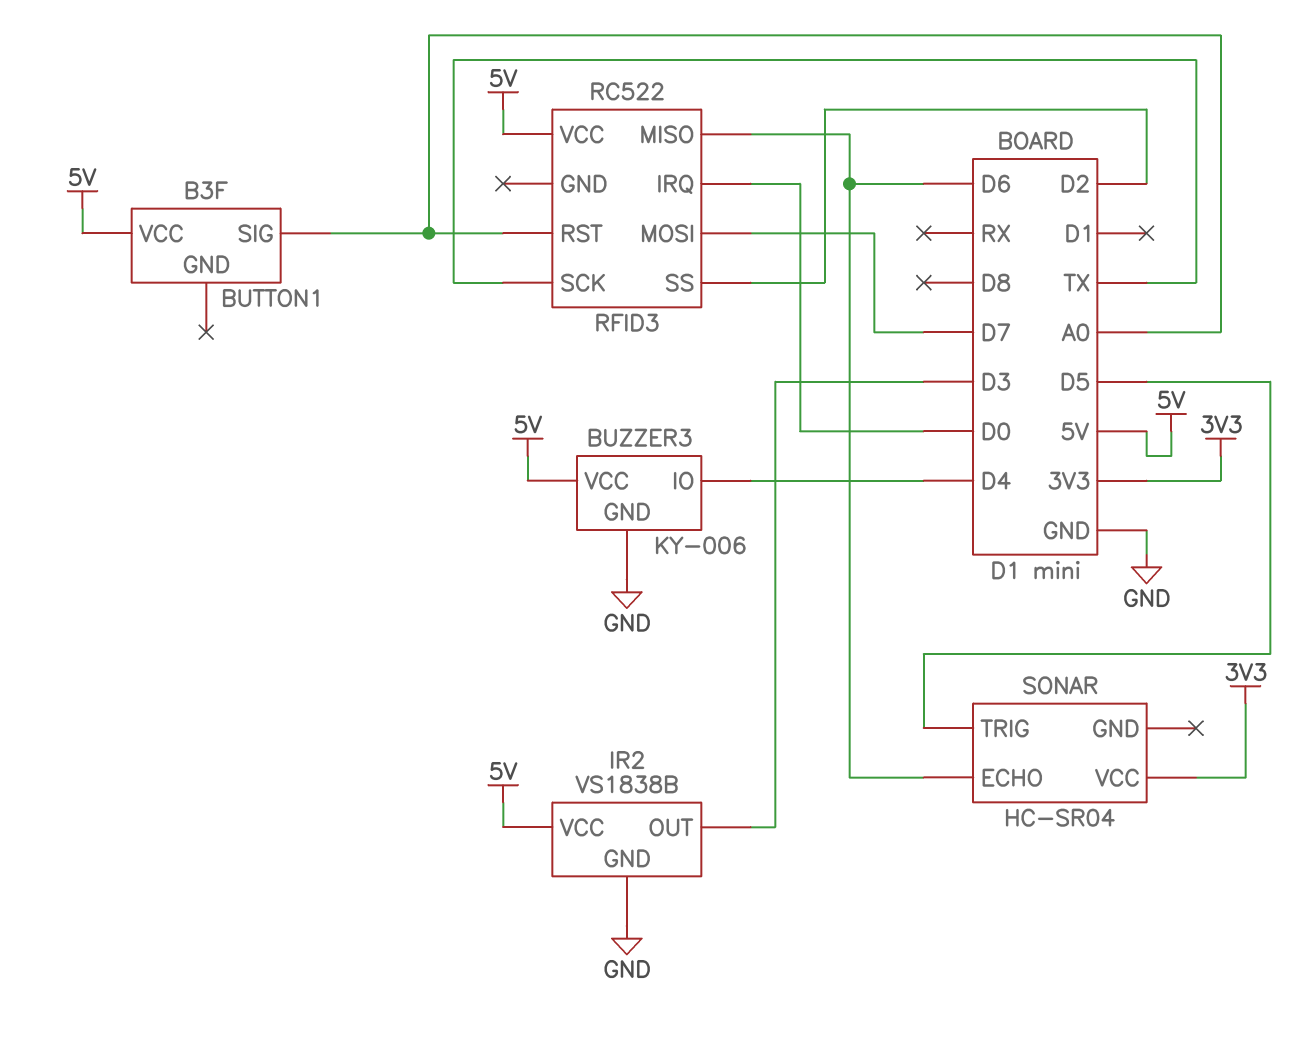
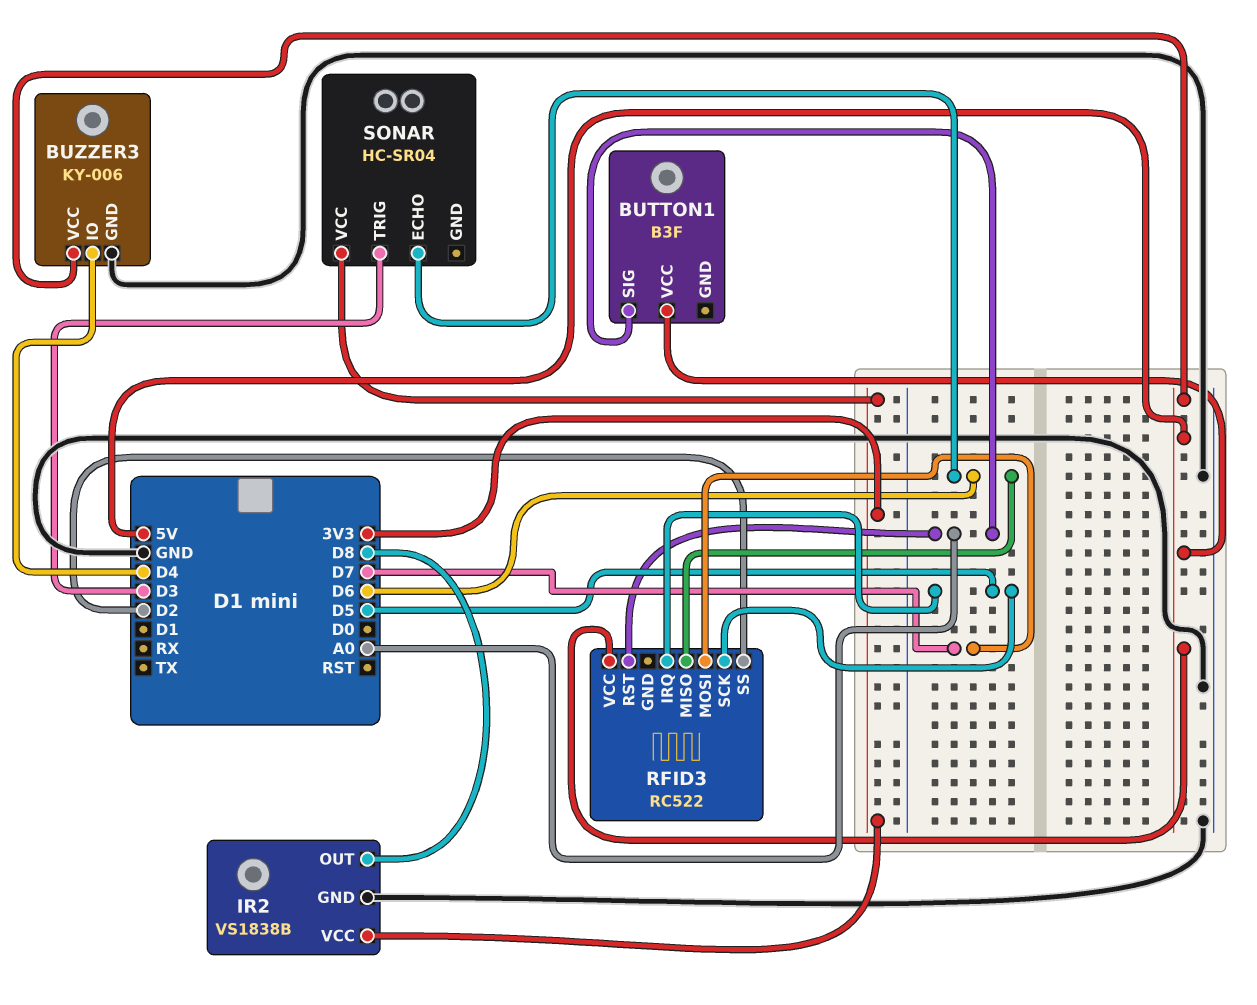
IR2 pin OUT: D3 -> D8
IR2 pin VCC: 5V -> 3V3
RFID3 pin IRQ: D0 -> D5
RFID3 pin SCK: TX -> D5
SONAR pin TRIG: D5 -> D3

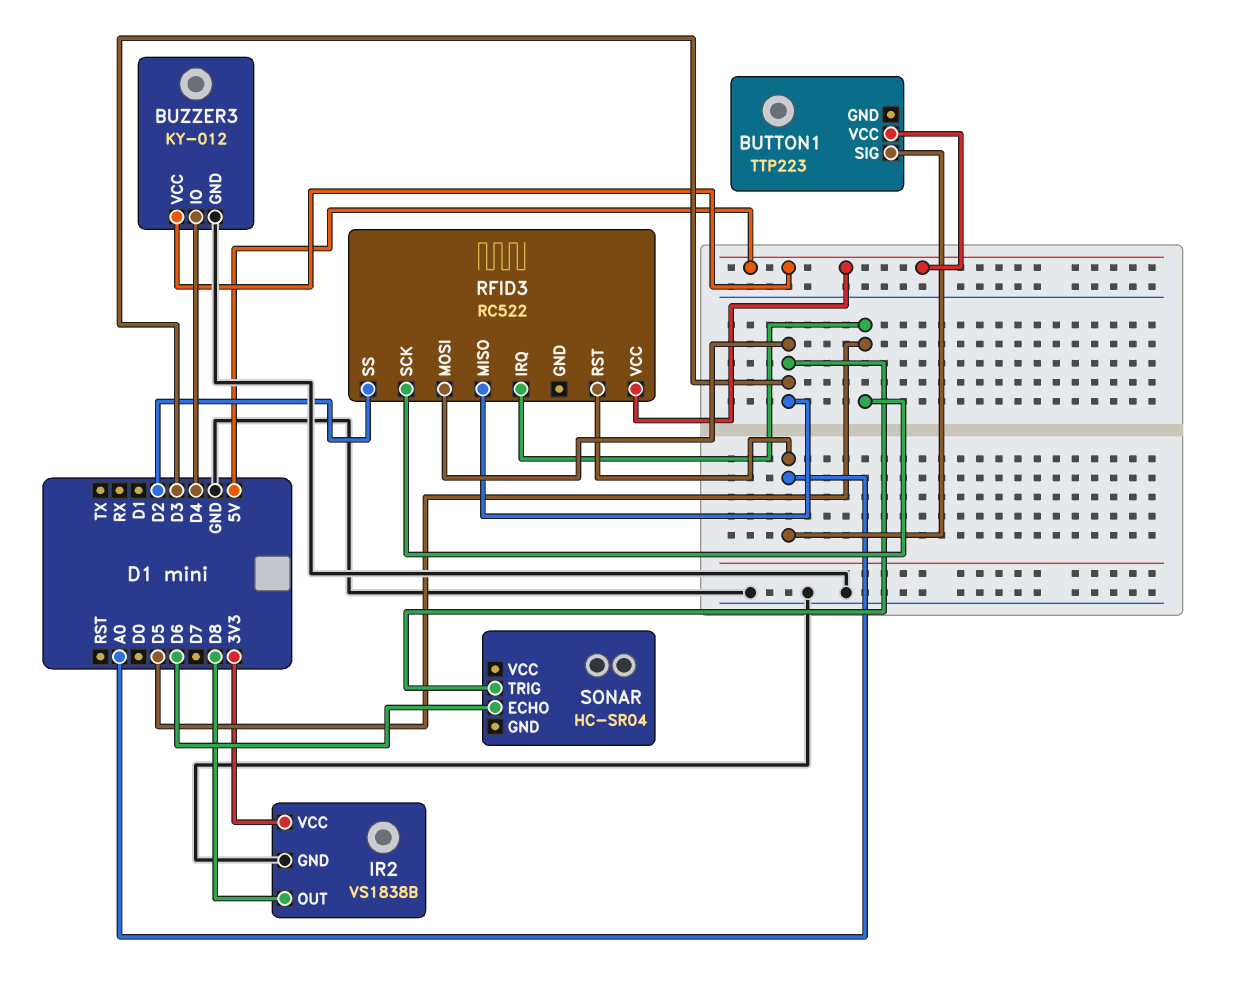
BUTTON1: B3F -> TTP223
BUZZER3: KY-006 -> KY-012
RFID3 pin MISO: D6 -> D3
RFID3 pin MOSI: D7 -> D3
SONAR pin VCC: 3V3 -> none

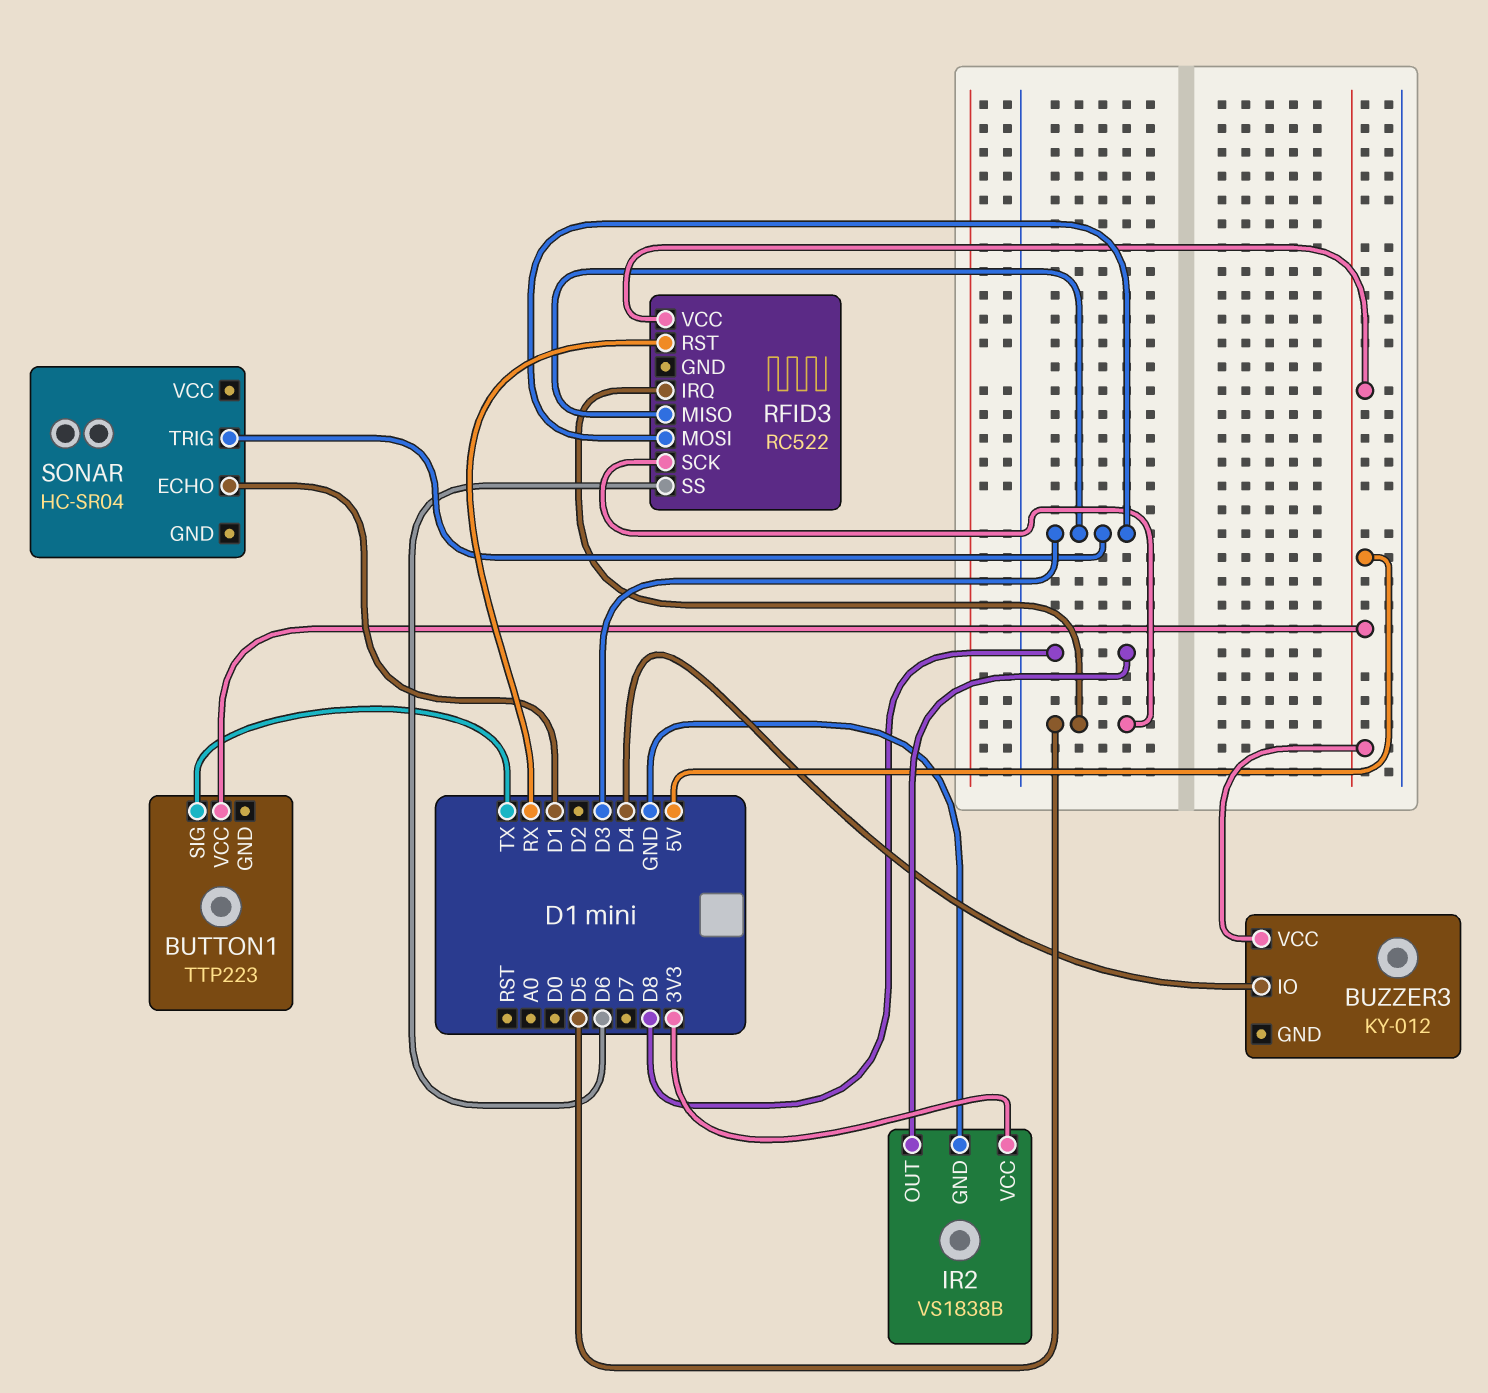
BUTTON1 pin SIG: A0 -> TX
BUZZER3 pin GND: GND -> none
RFID3 pin RST: A0 -> RX
RFID3 pin SS: D2 -> D6
SONAR pin ECHO: D6 -> D1

